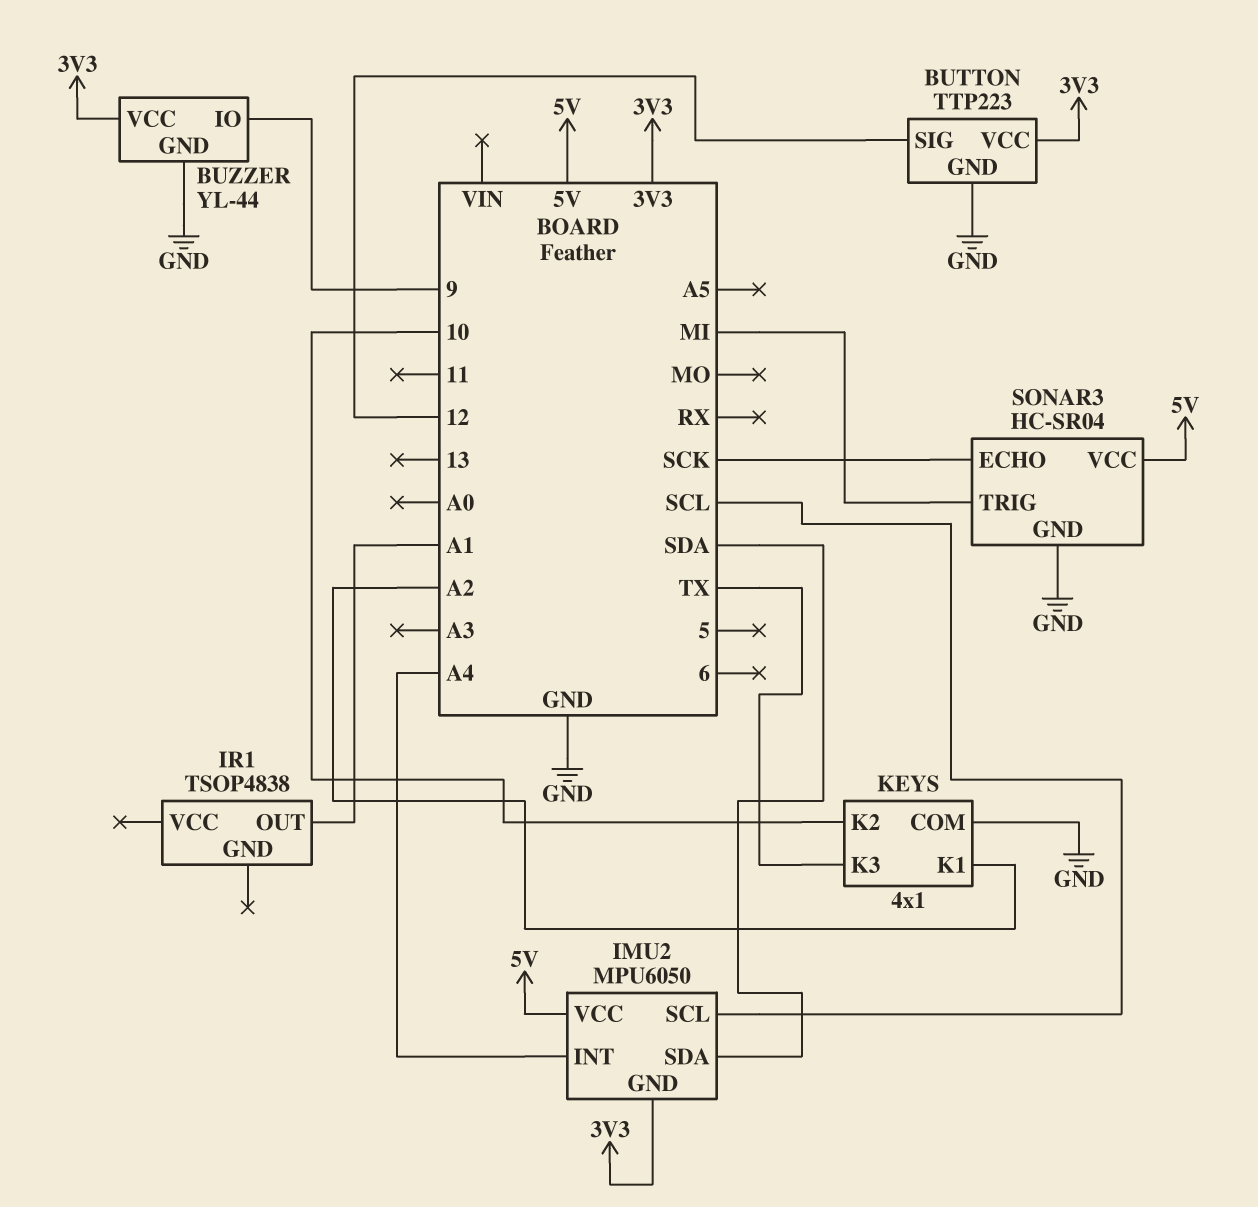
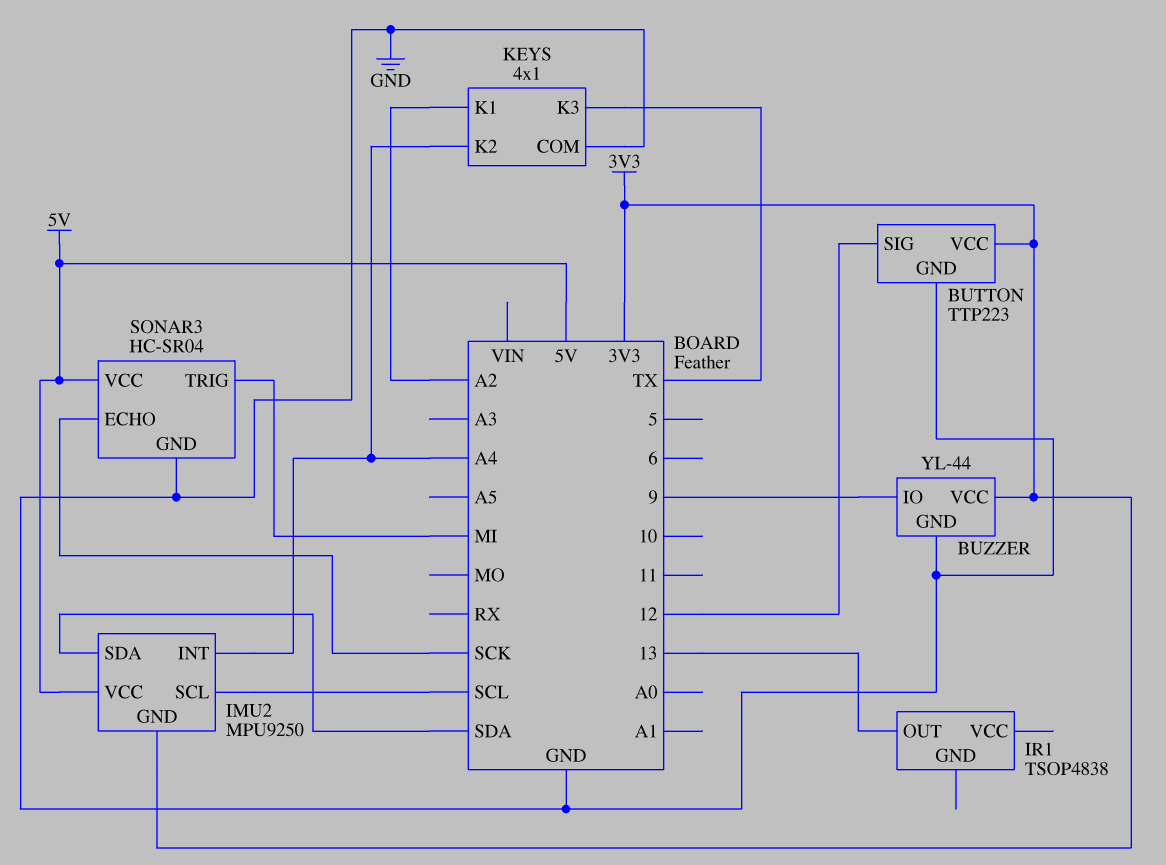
IMU2: MPU6050 -> MPU9250
IR1 pin OUT: A1 -> 13
KEYS pin K2: 10 -> A4

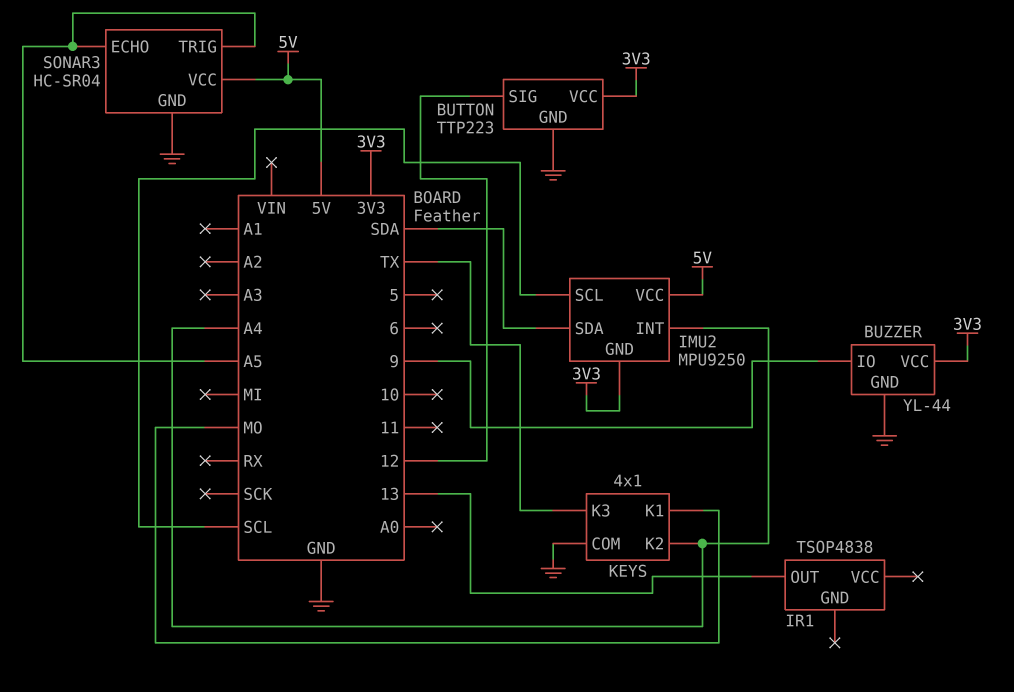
KEYS pin K1: A2 -> MO
SONAR3 pin ECHO: SCK -> A5
SONAR3 pin TRIG: MI -> A5

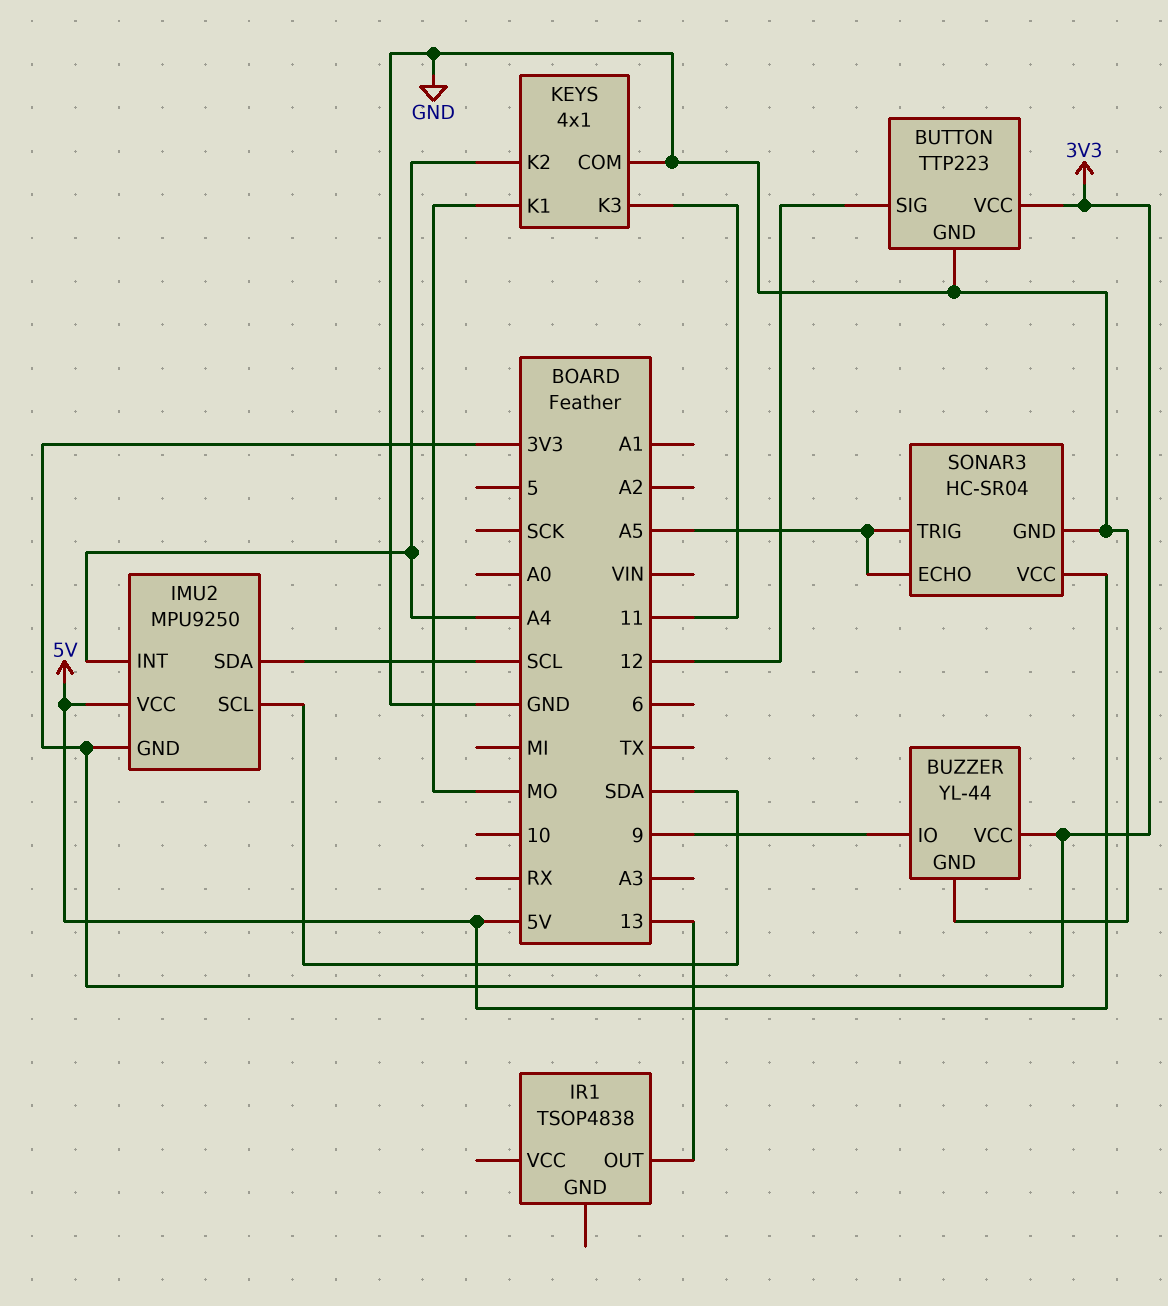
IMU2 pin SCL: SCL -> SDA
IMU2 pin SDA: SDA -> SCL
KEYS pin K3: TX -> 11

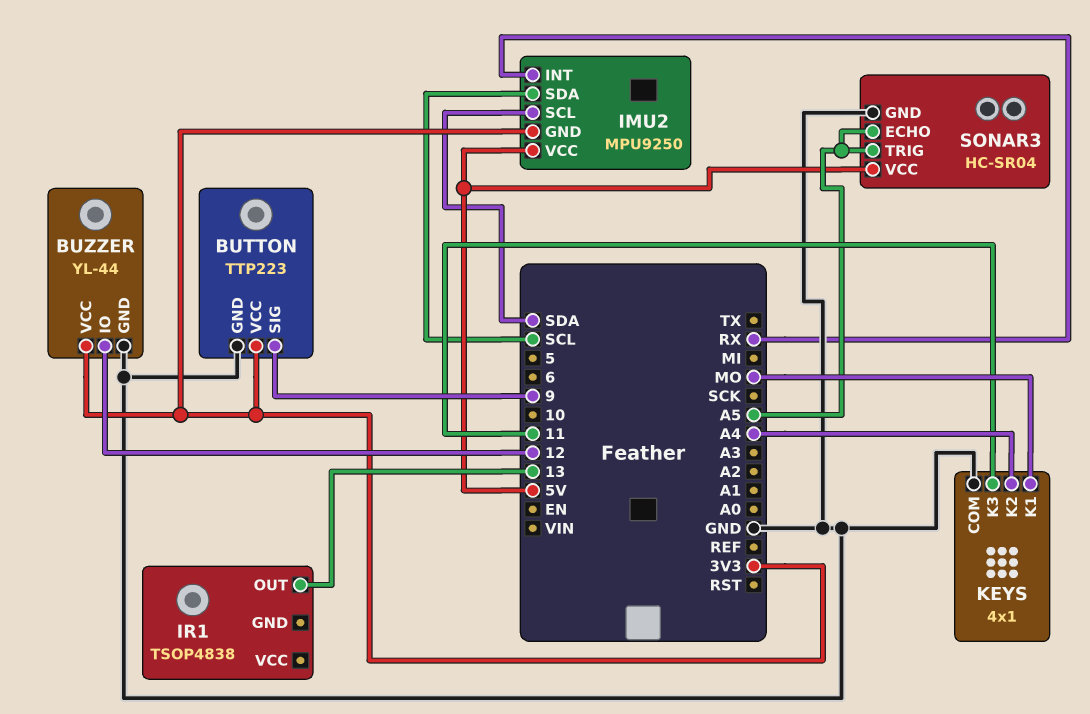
BUTTON pin SIG: 12 -> 9
BUZZER pin IO: 9 -> 12
IMU2 pin INT: A4 -> RX

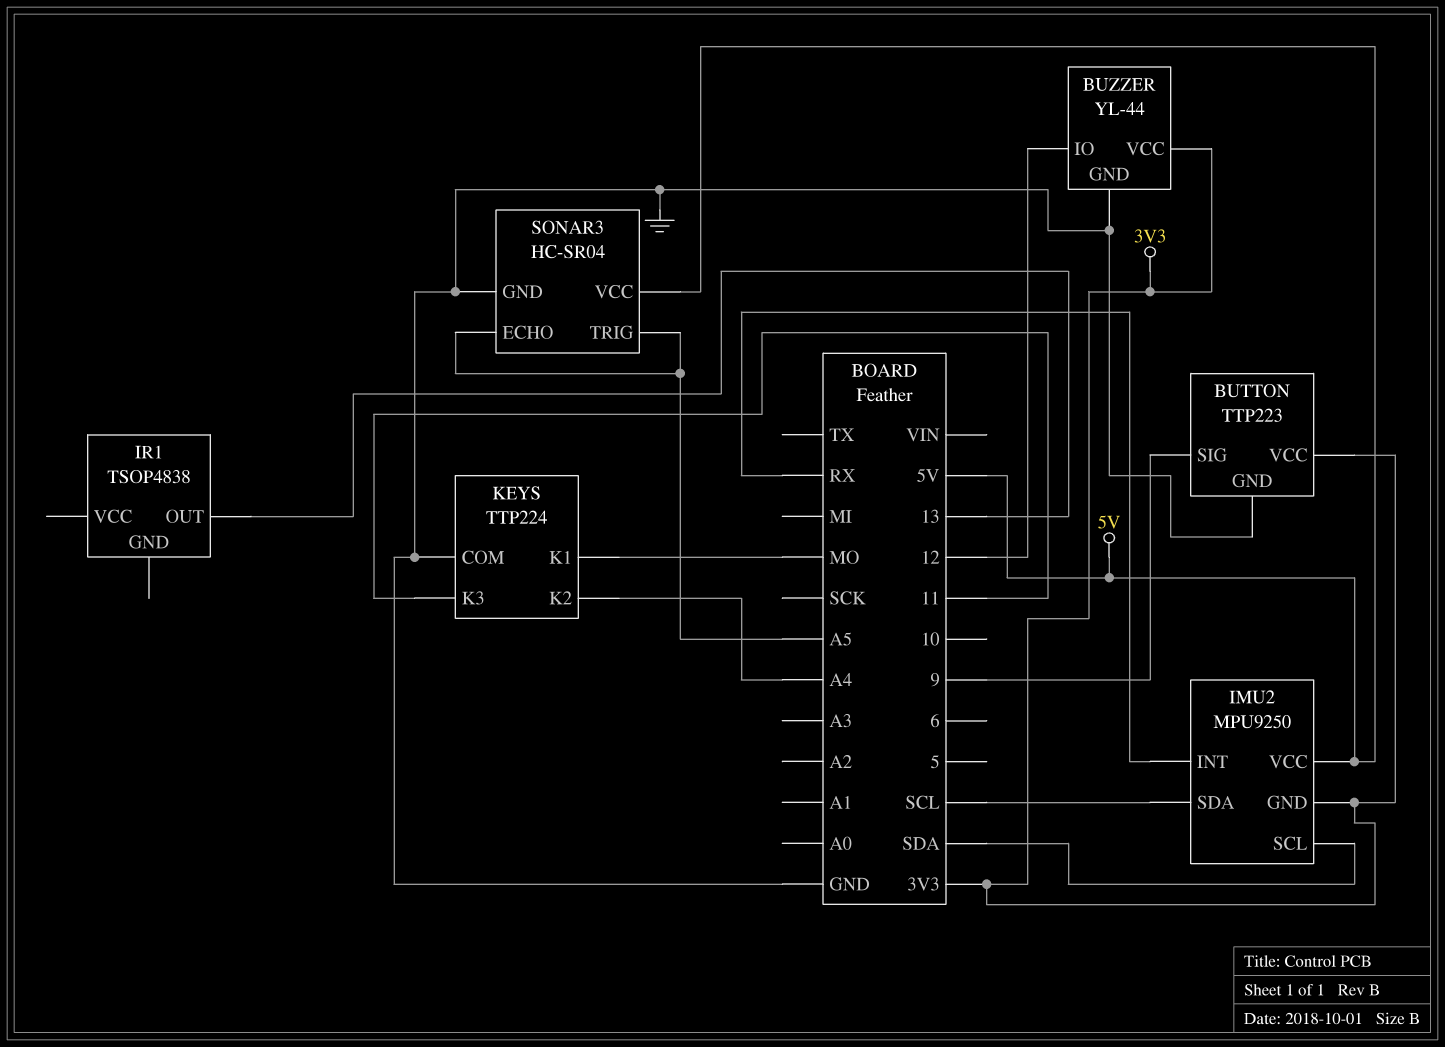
KEYS: 4x1 -> TTP224

